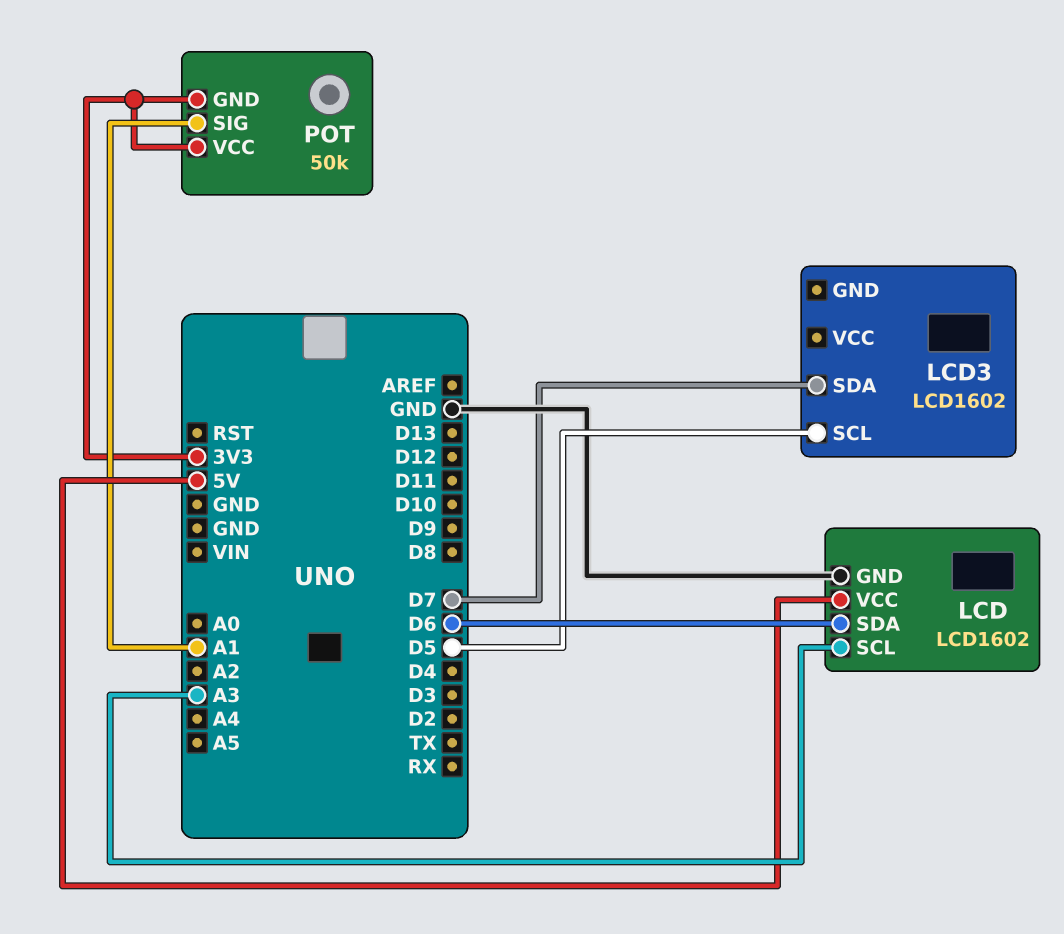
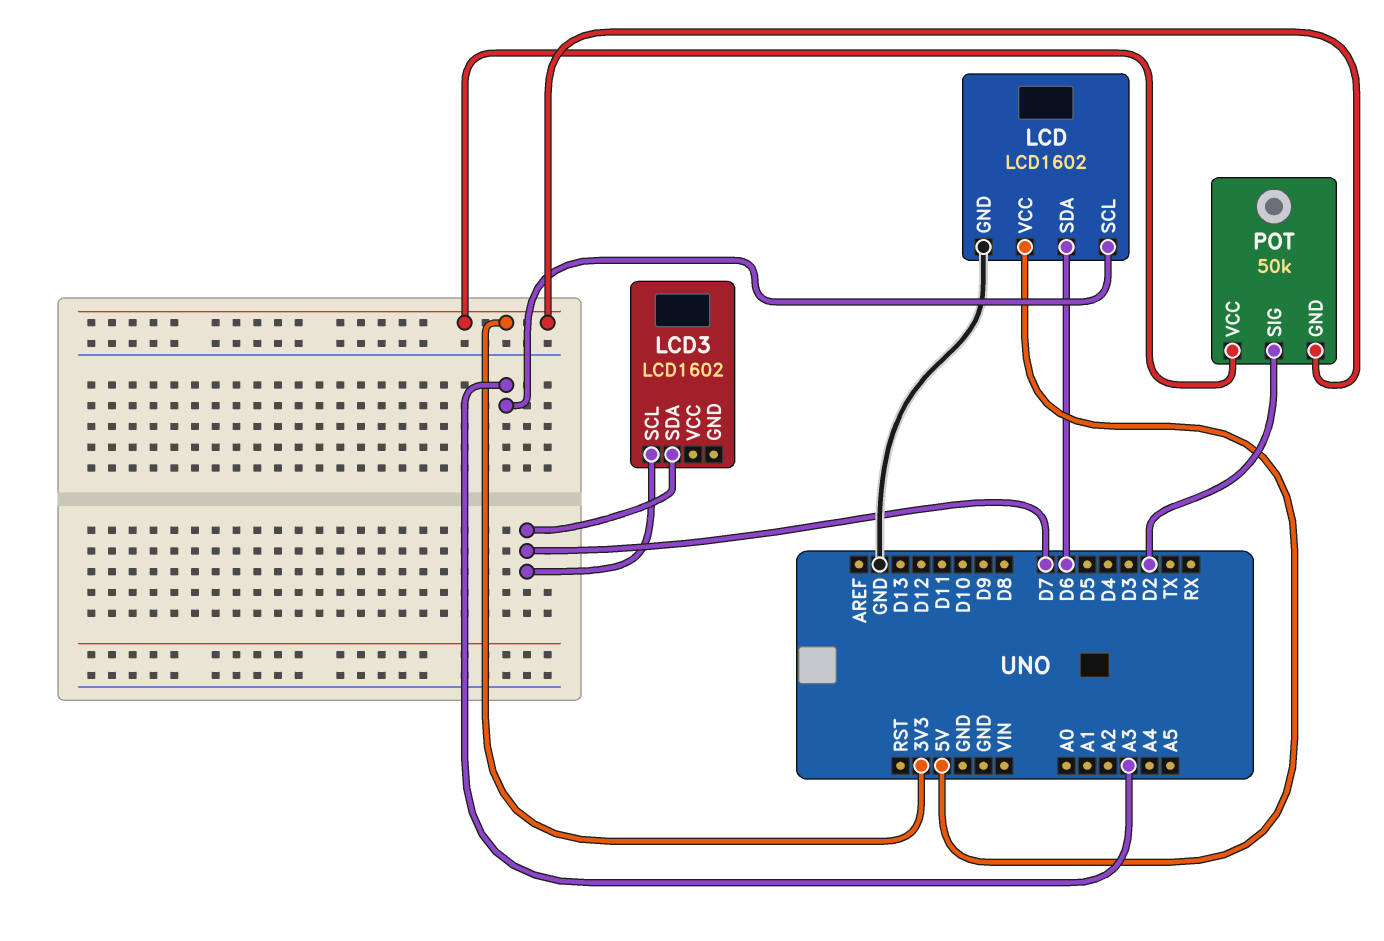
LCD3 pin SCL: D5 -> D7
POT pin SIG: A1 -> D2

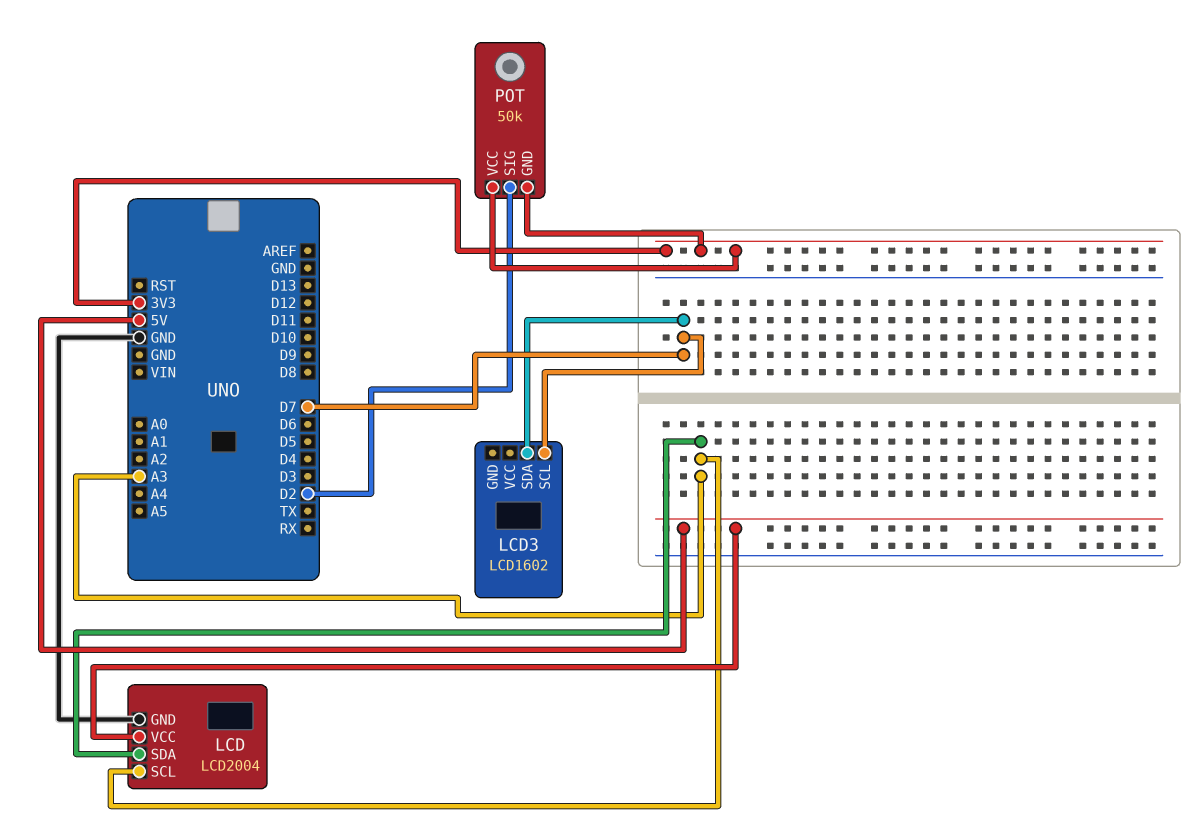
LCD: LCD1602 -> LCD2004
LCD pin SDA: D6 -> A3

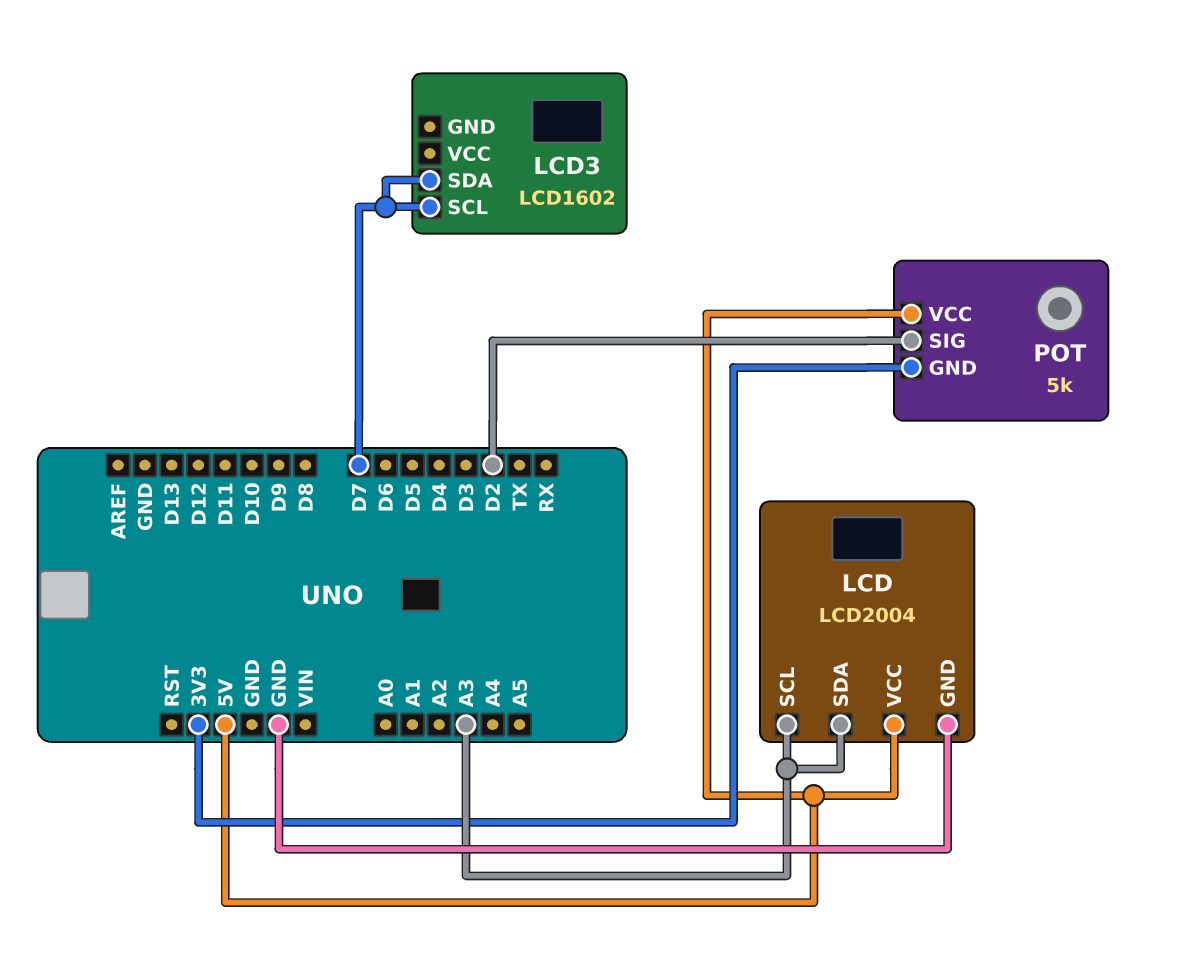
POT: 50k -> 5k
POT pin VCC: 3V3 -> 5V

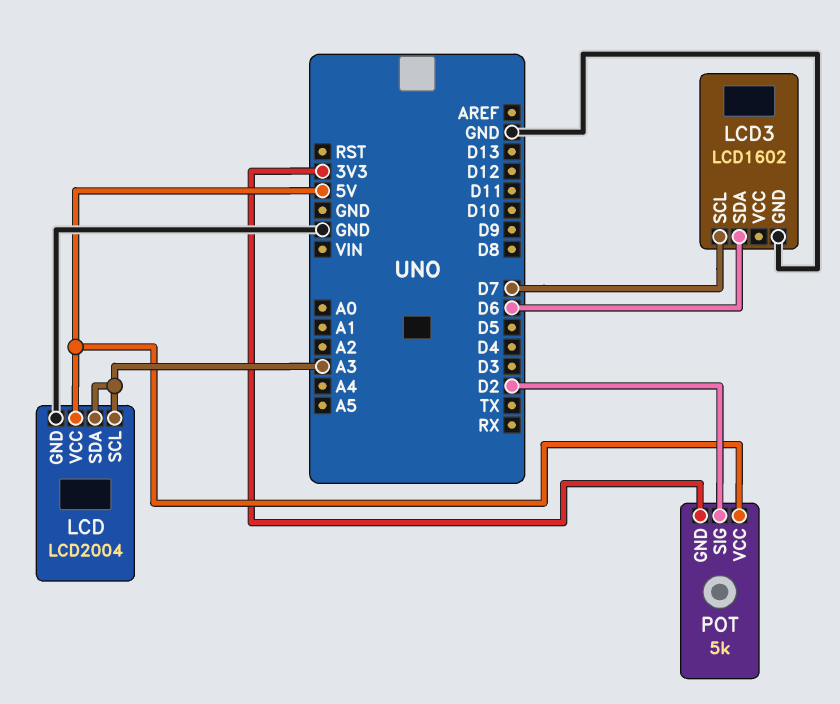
LCD3 pin GND: none -> GND
LCD3 pin SDA: D7 -> D6

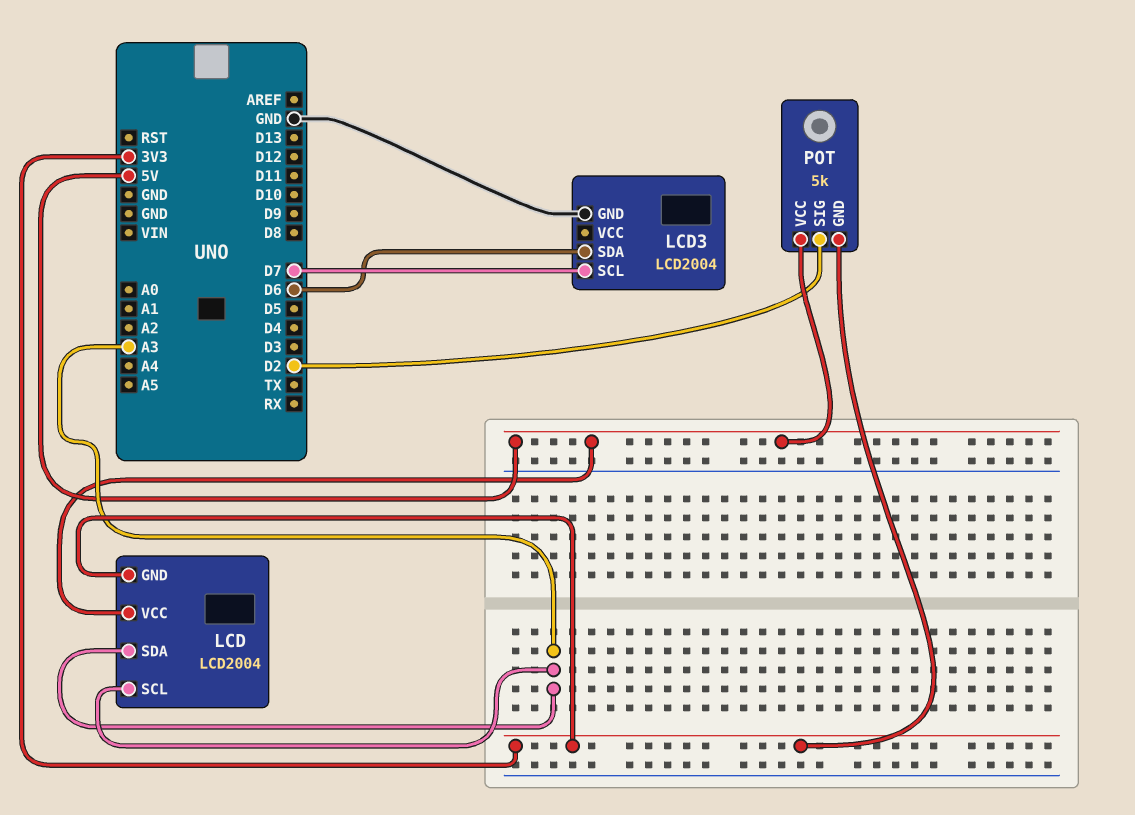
LCD pin GND: GND -> 3V3
LCD3: LCD1602 -> LCD2004

